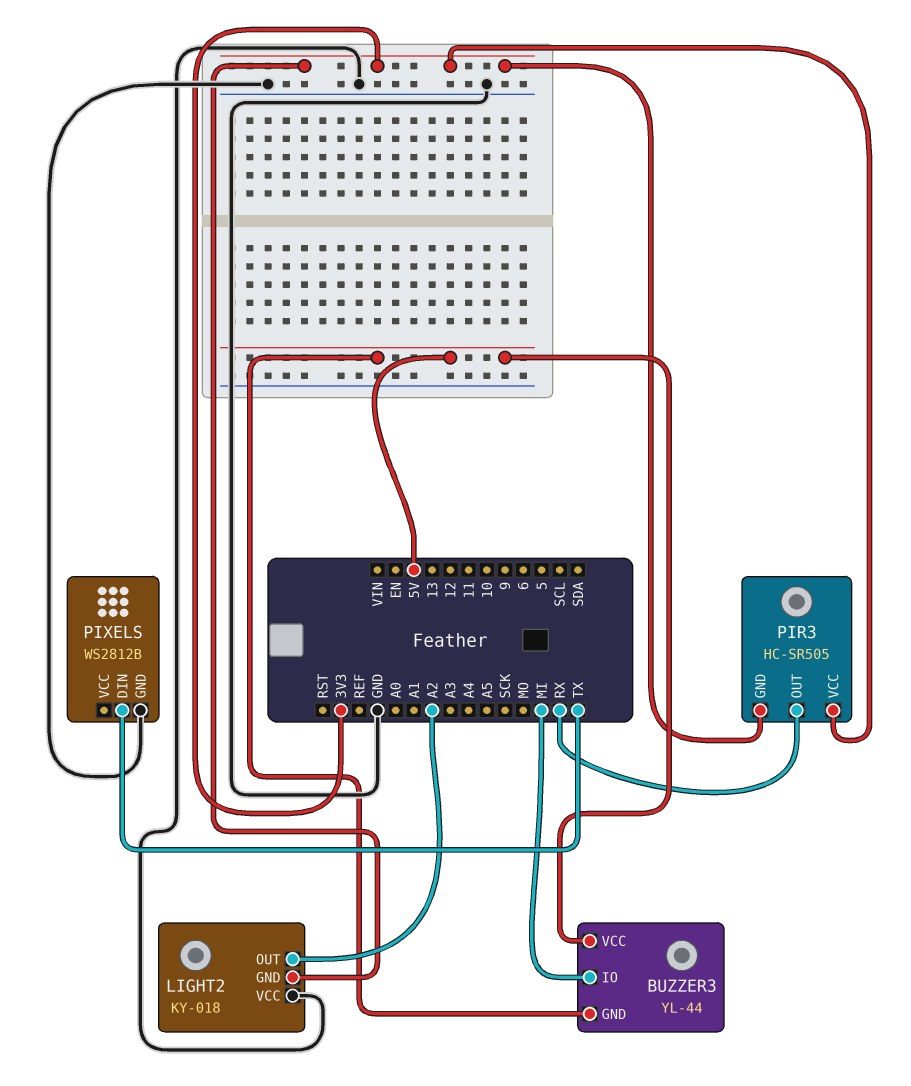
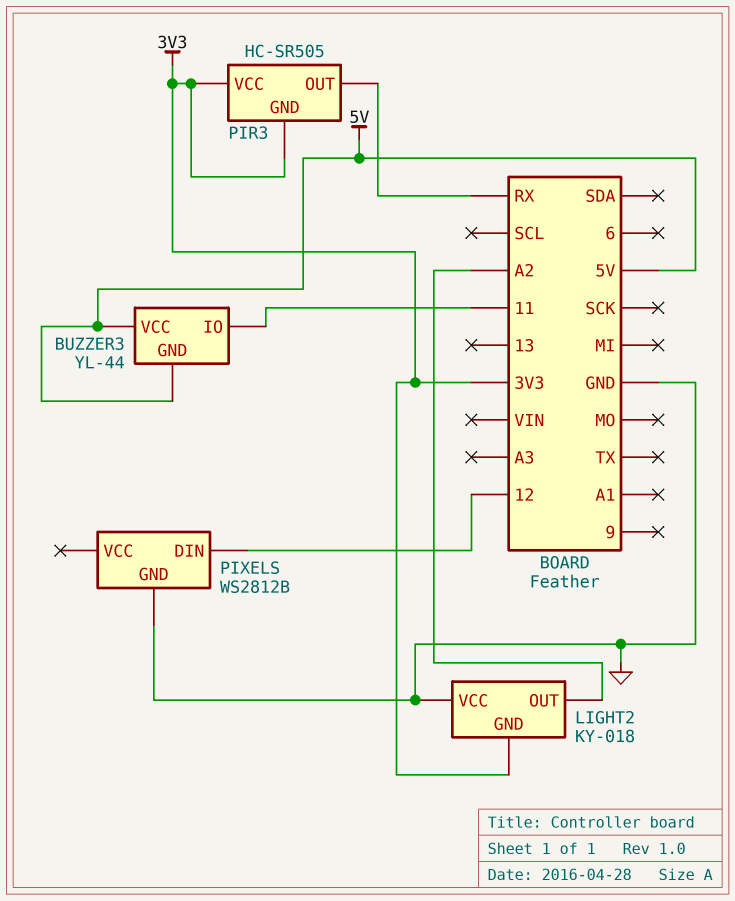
BUZZER3 pin IO: MI -> 11
PIXELS pin DIN: TX -> 12

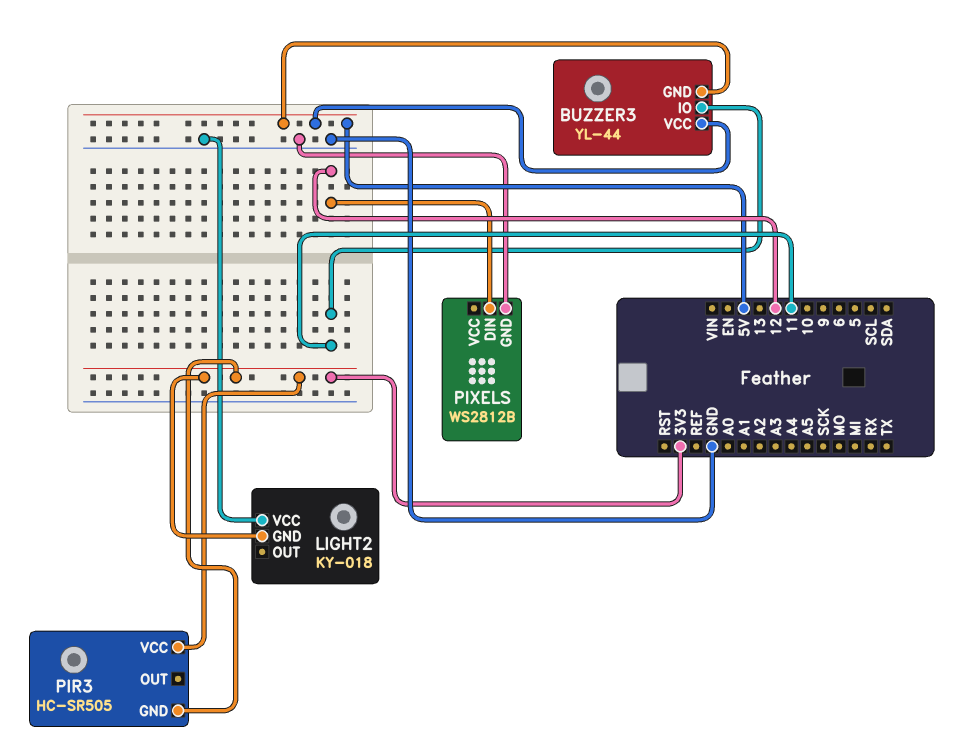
LIGHT2 pin OUT: A2 -> none
PIR3 pin OUT: RX -> none

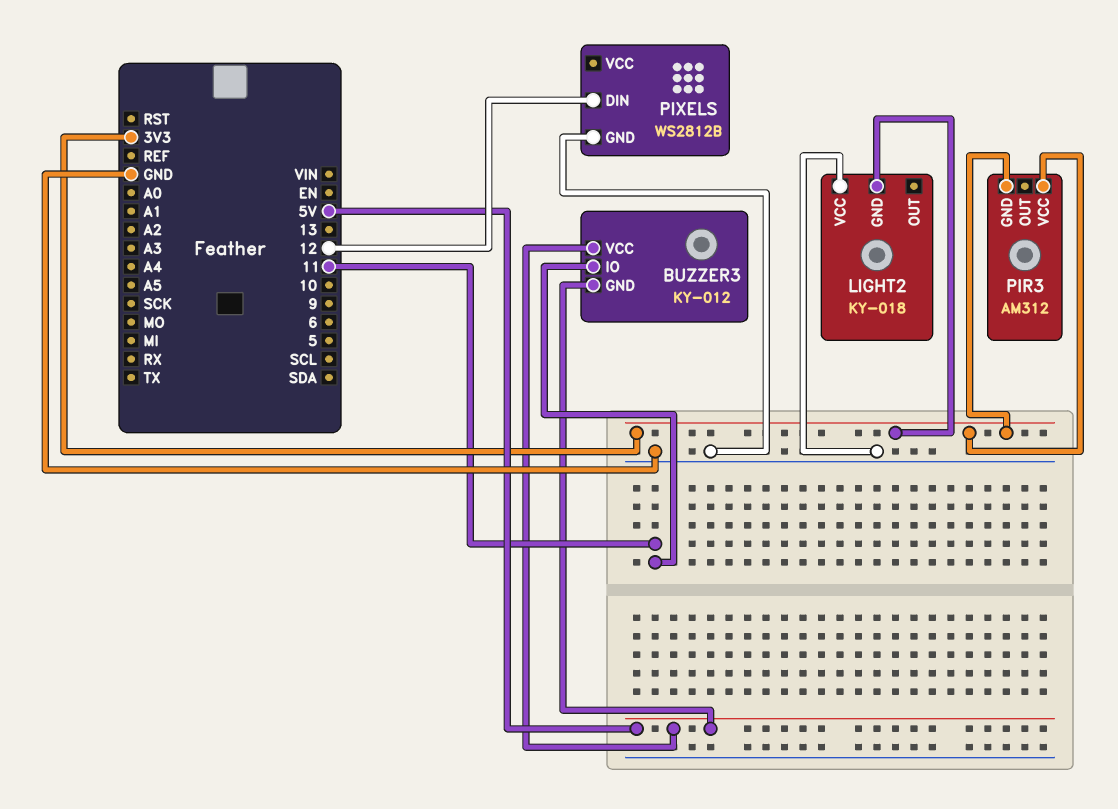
BUZZER3: YL-44 -> KY-012
PIR3: HC-SR505 -> AM312

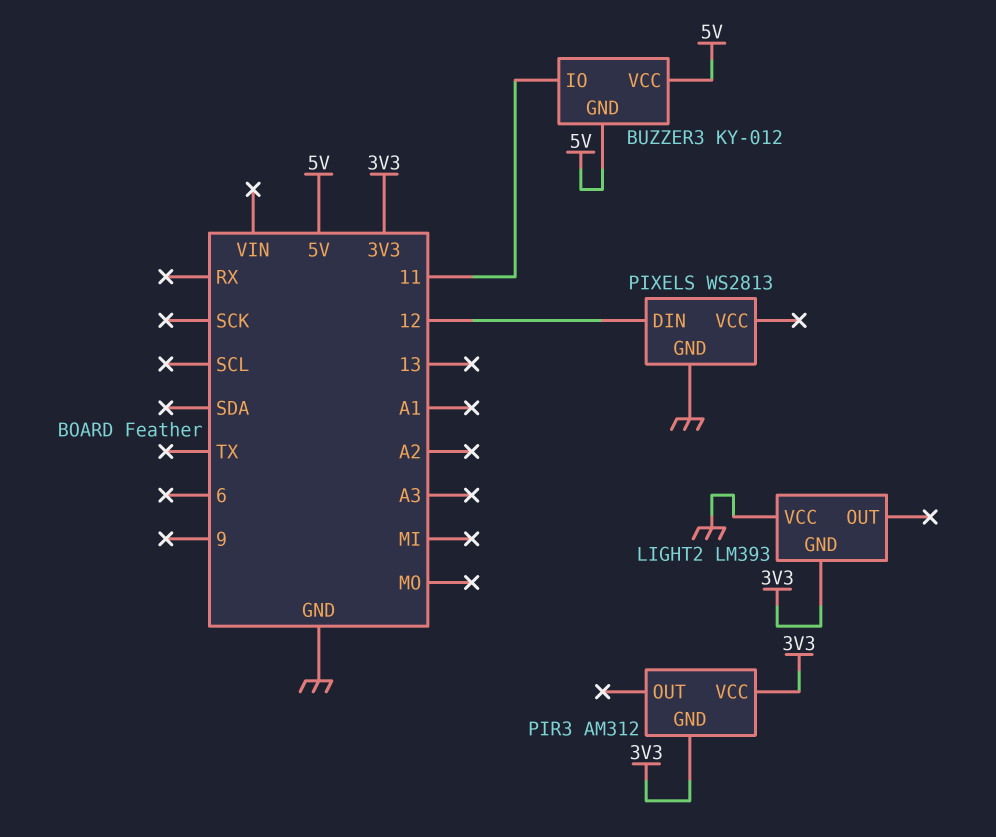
LIGHT2: KY-018 -> LM393
PIXELS: WS2812B -> WS2813

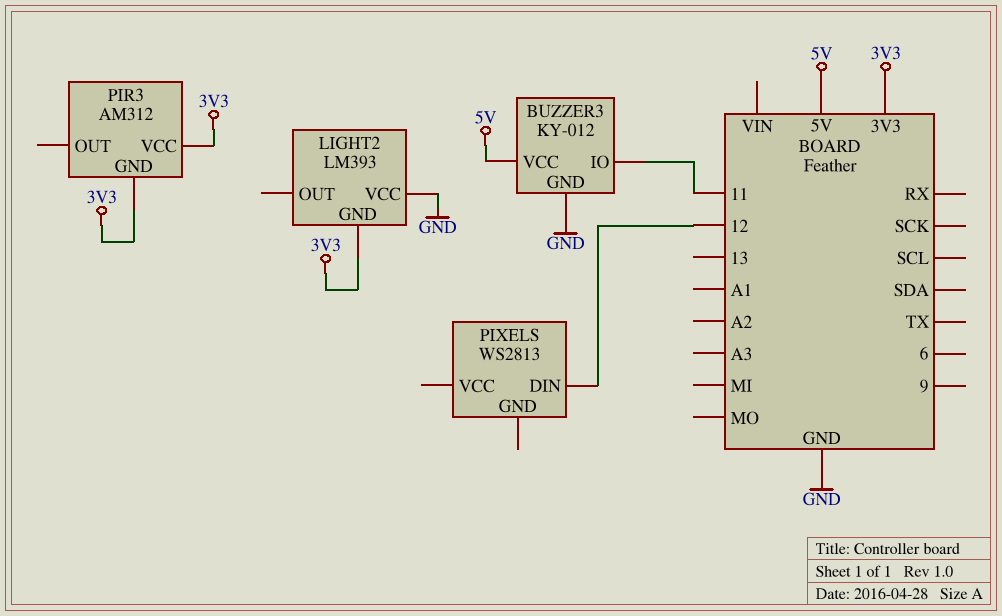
BUZZER3 pin GND: 5V -> GND
PIXELS pin GND: GND -> none

